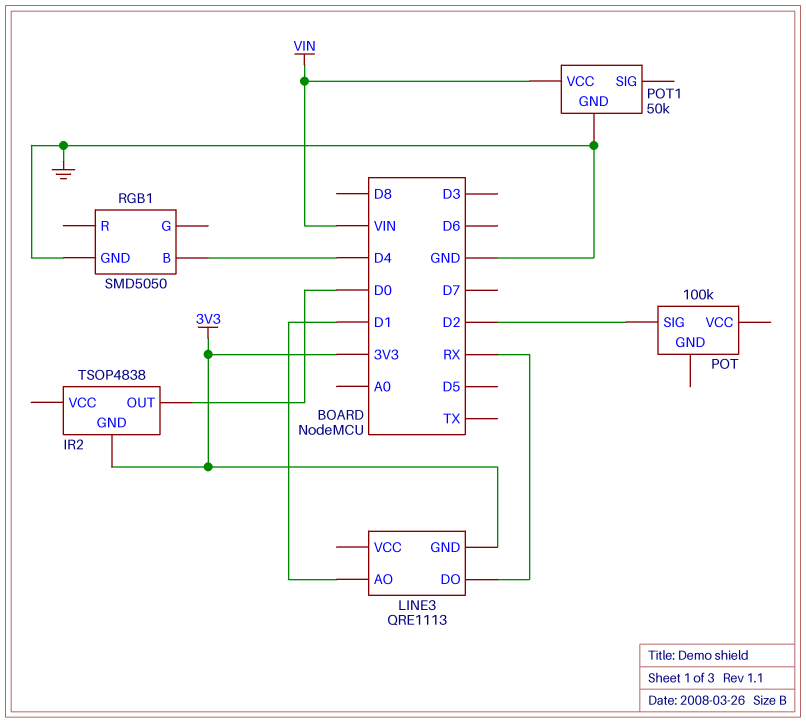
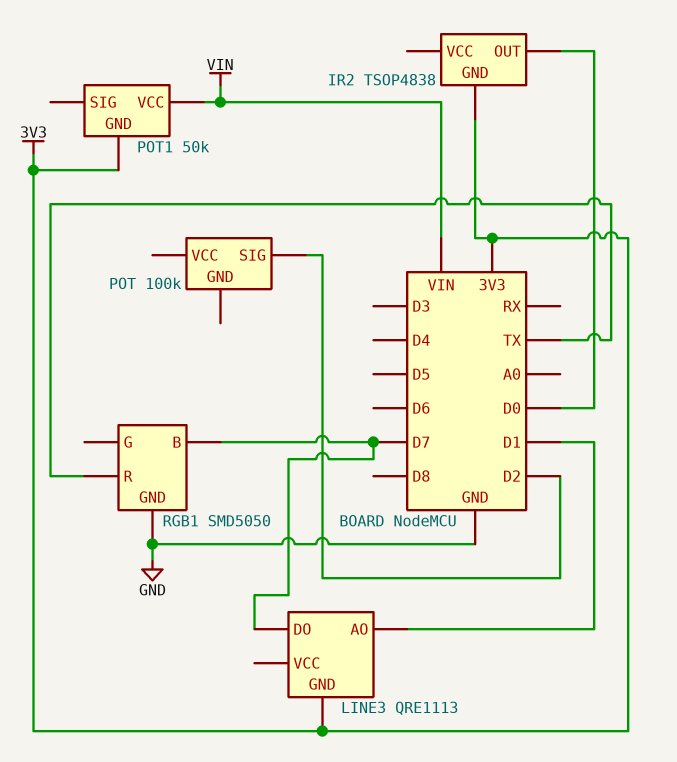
LINE3 pin DO: RX -> D7
POT1 pin GND: GND -> 3V3
RGB1 pin B: D4 -> D7
RGB1 pin R: none -> TX

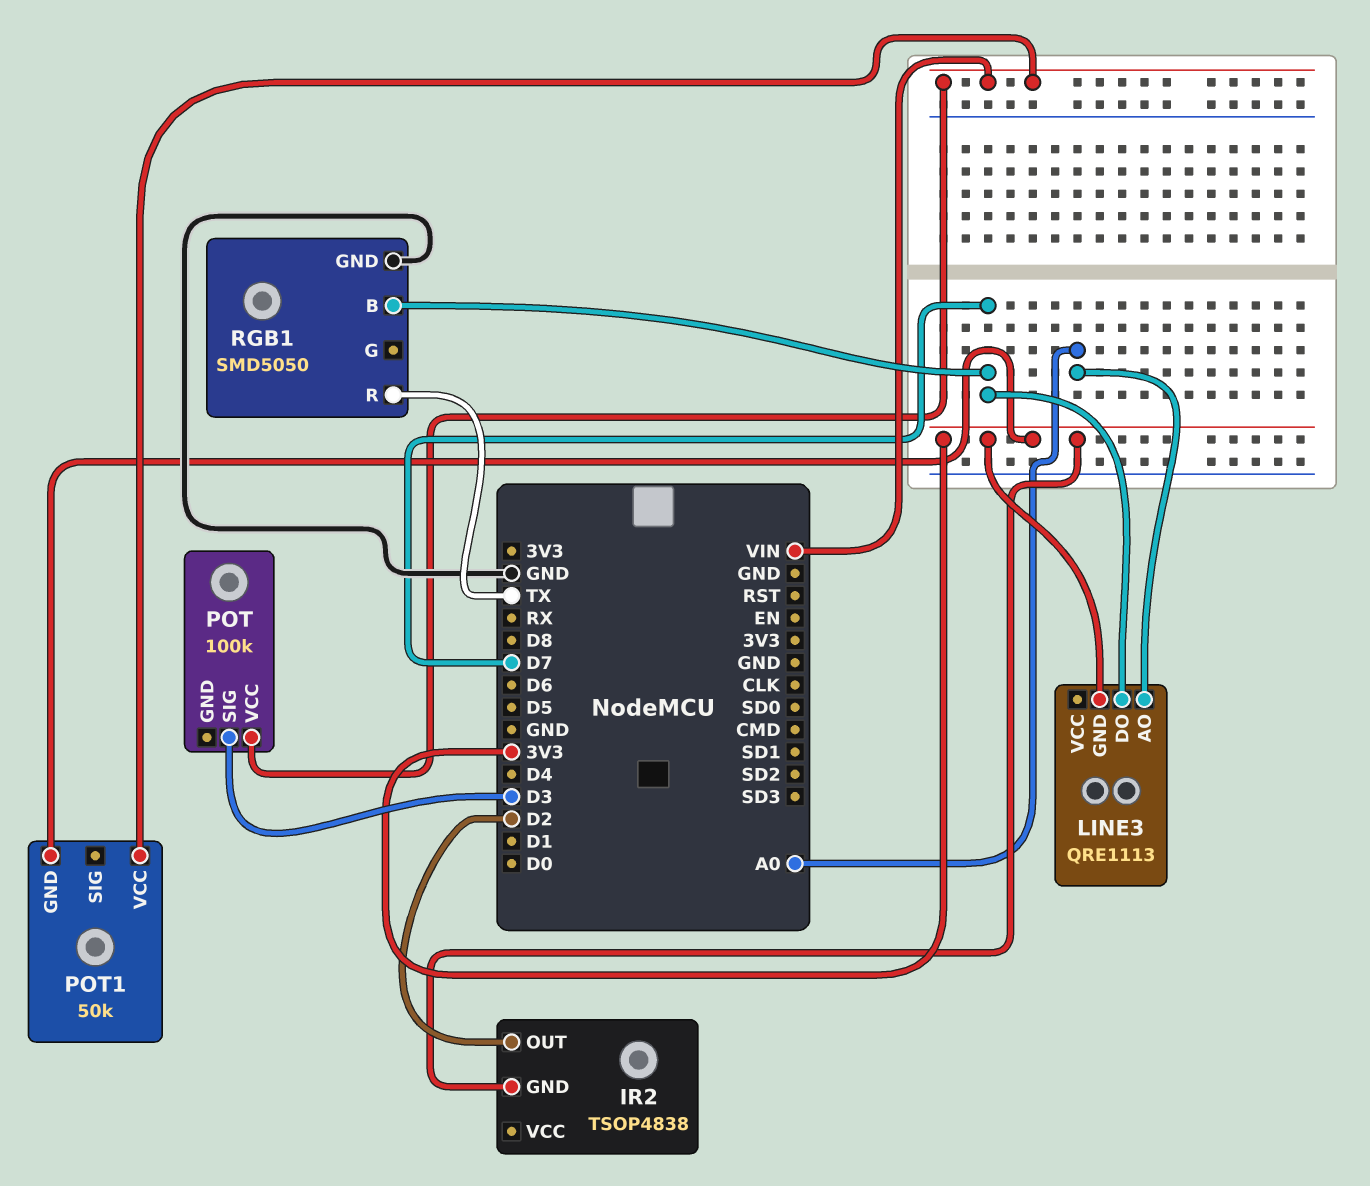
IR2 pin OUT: D0 -> D2
LINE3 pin AO: D1 -> A0
POT pin SIG: D2 -> D3
POT pin VCC: none -> VIN

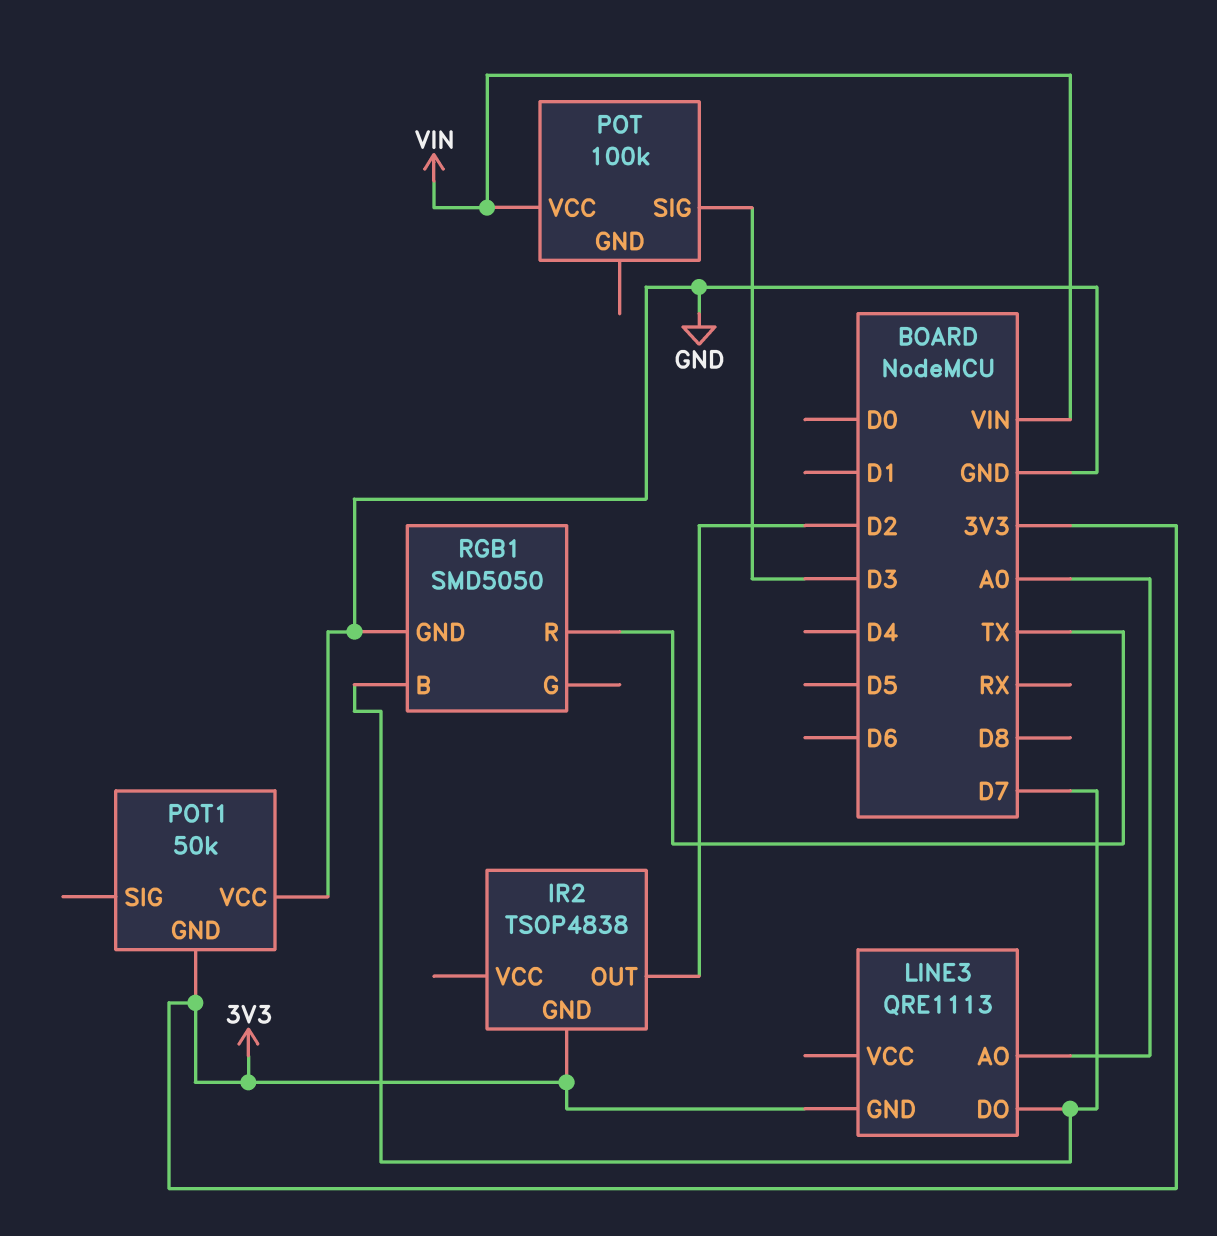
POT1 pin VCC: VIN -> GND

